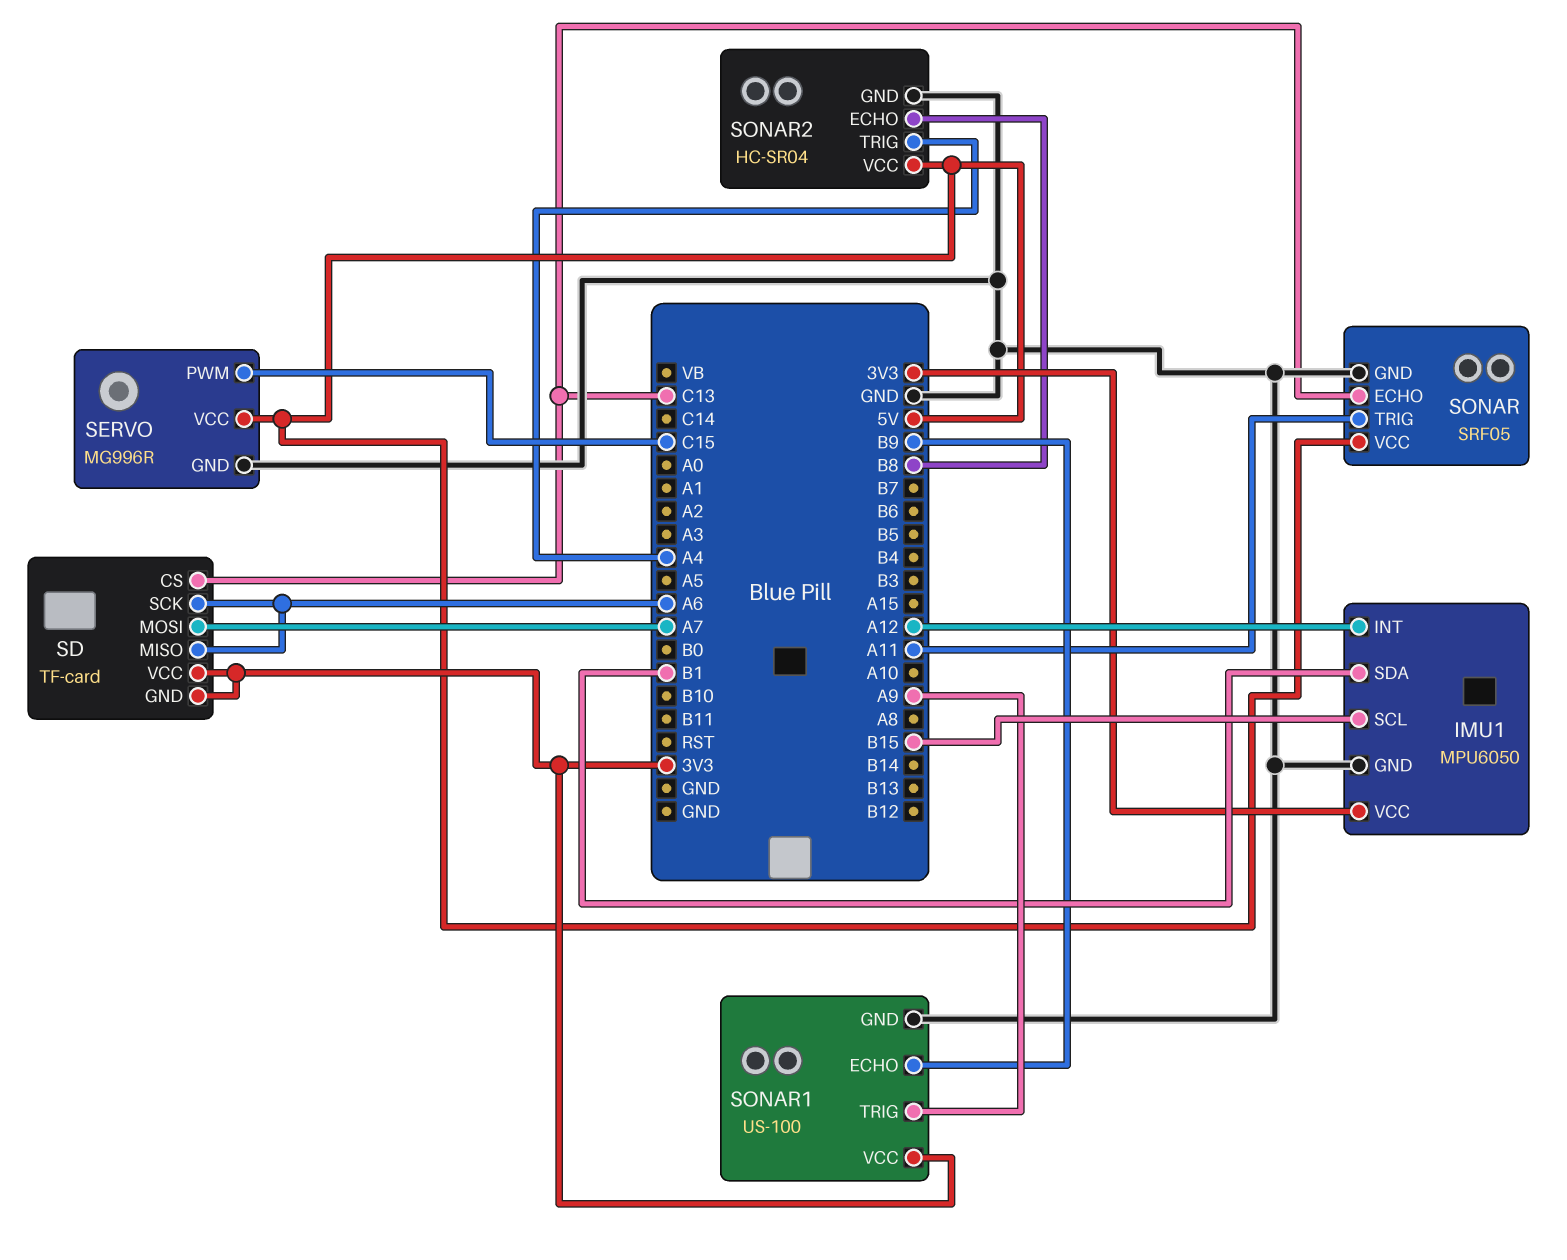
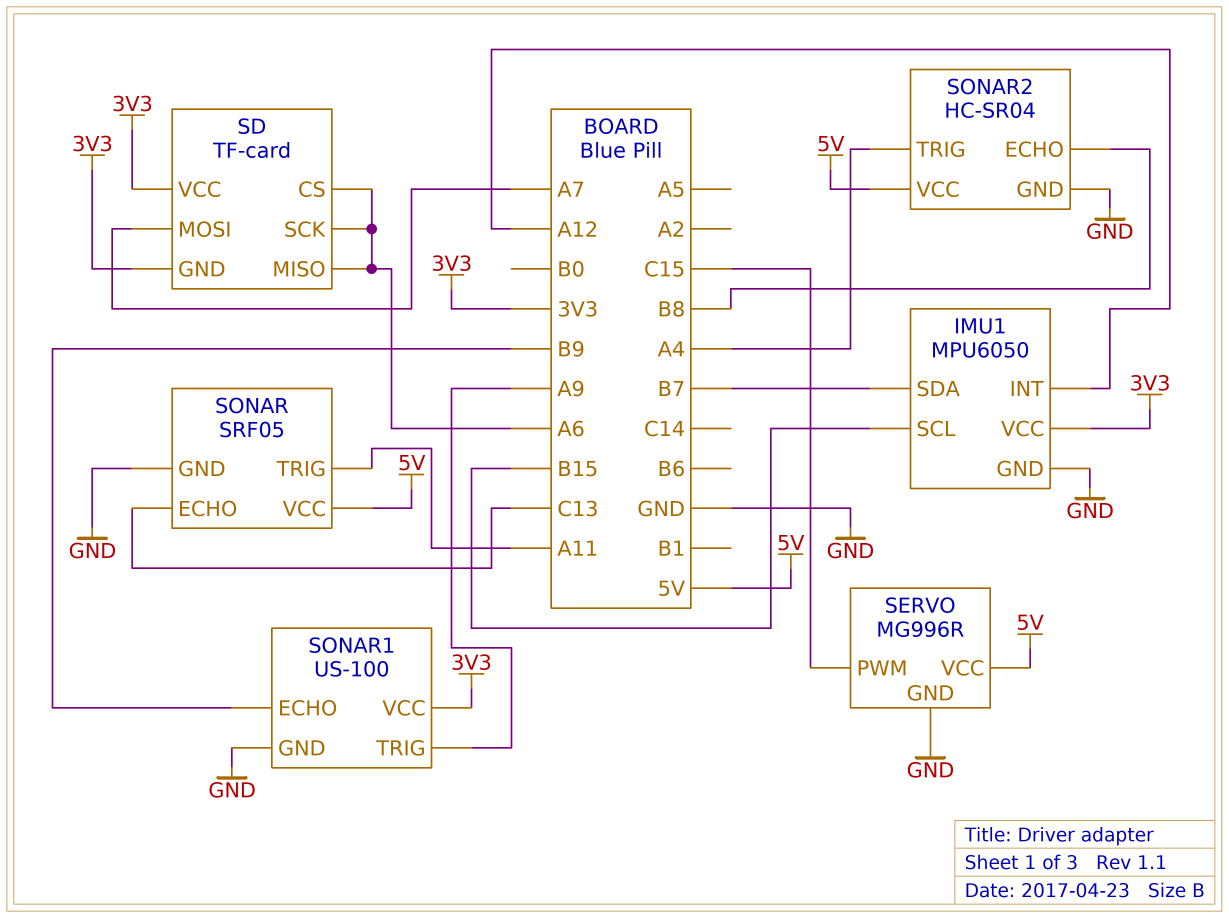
IMU1 pin SDA: B1 -> B7
SD pin CS: C13 -> A6

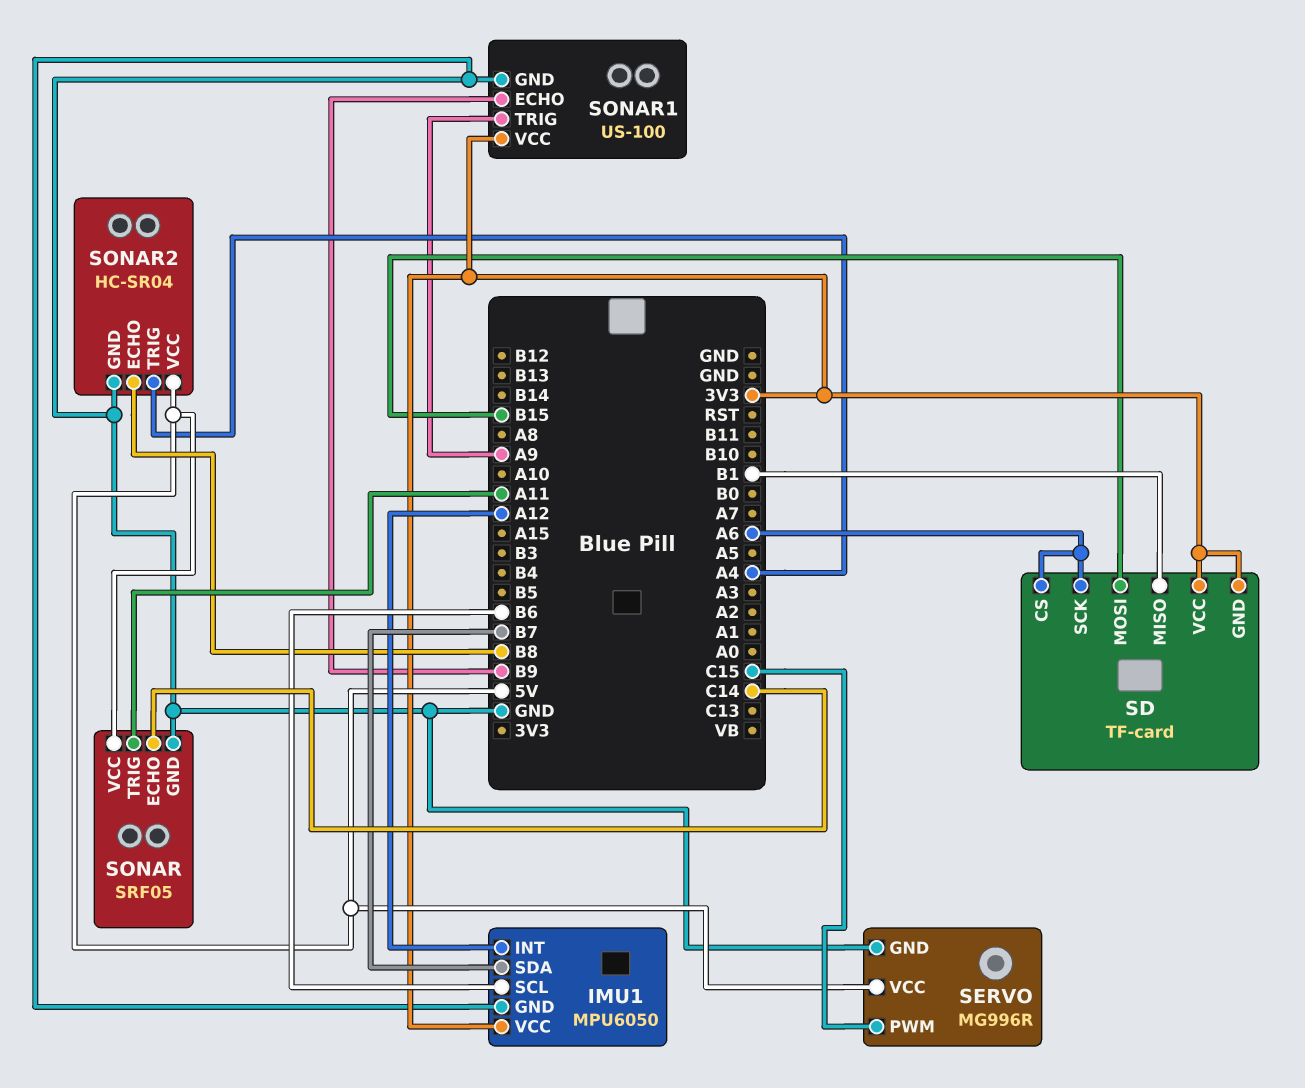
IMU1 pin SCL: B15 -> B6
SD pin MISO: A6 -> B1
SD pin MOSI: A7 -> B15
SONAR pin ECHO: C13 -> C14

